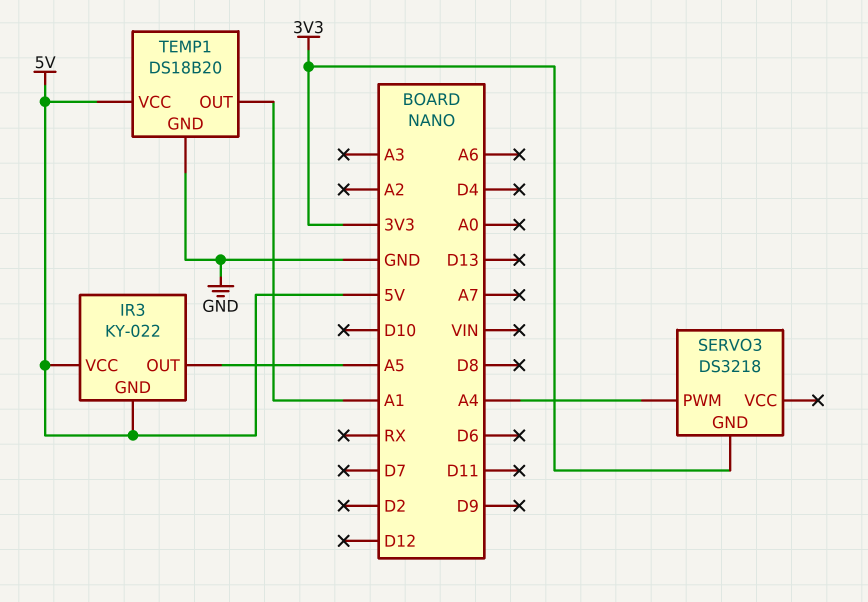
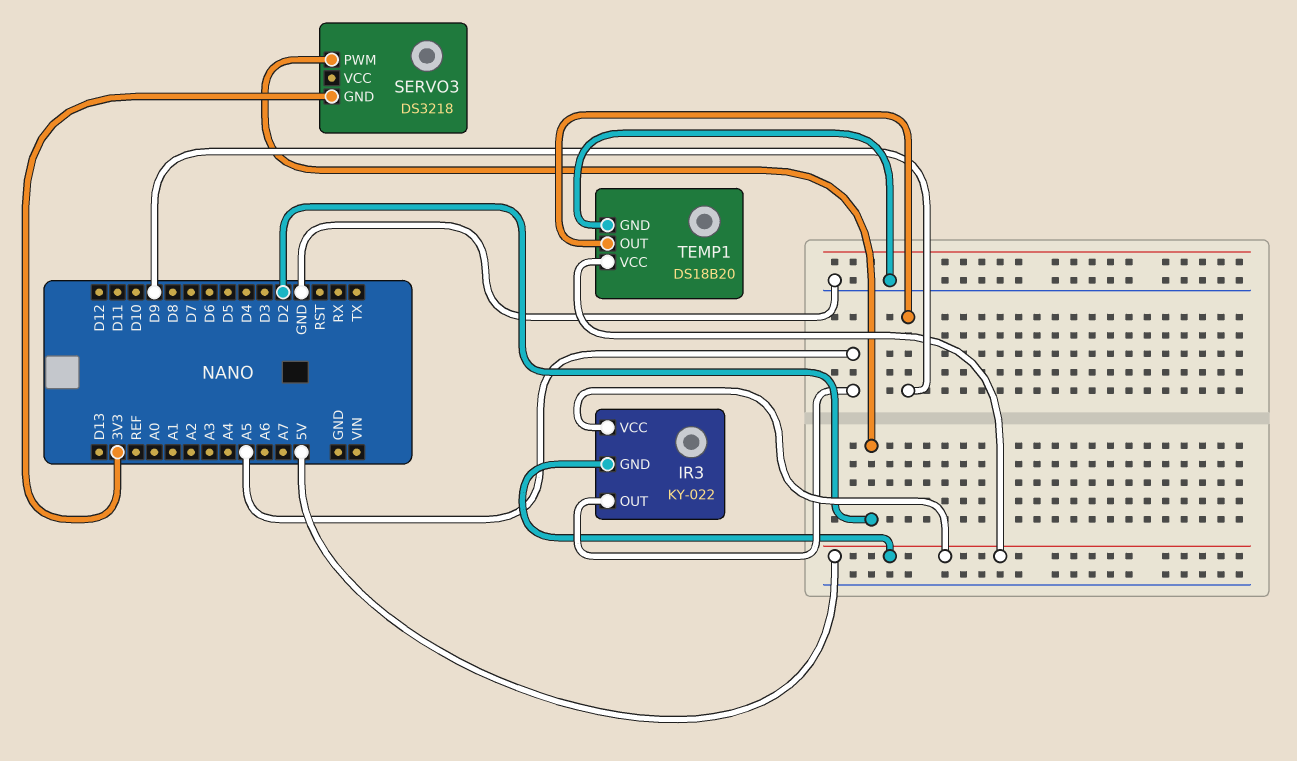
SERVO3 pin PWM: A4 -> D2
TEMP1 pin OUT: A1 -> D9

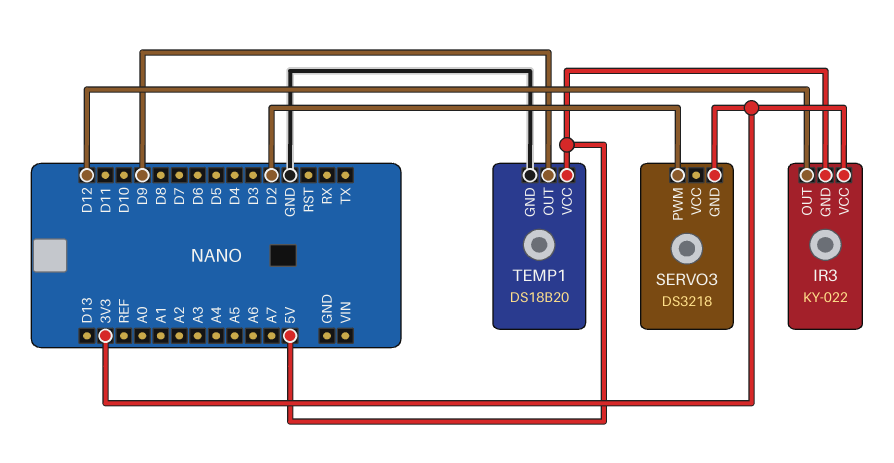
IR3 pin OUT: A5 -> D12
IR3 pin VCC: 5V -> 3V3

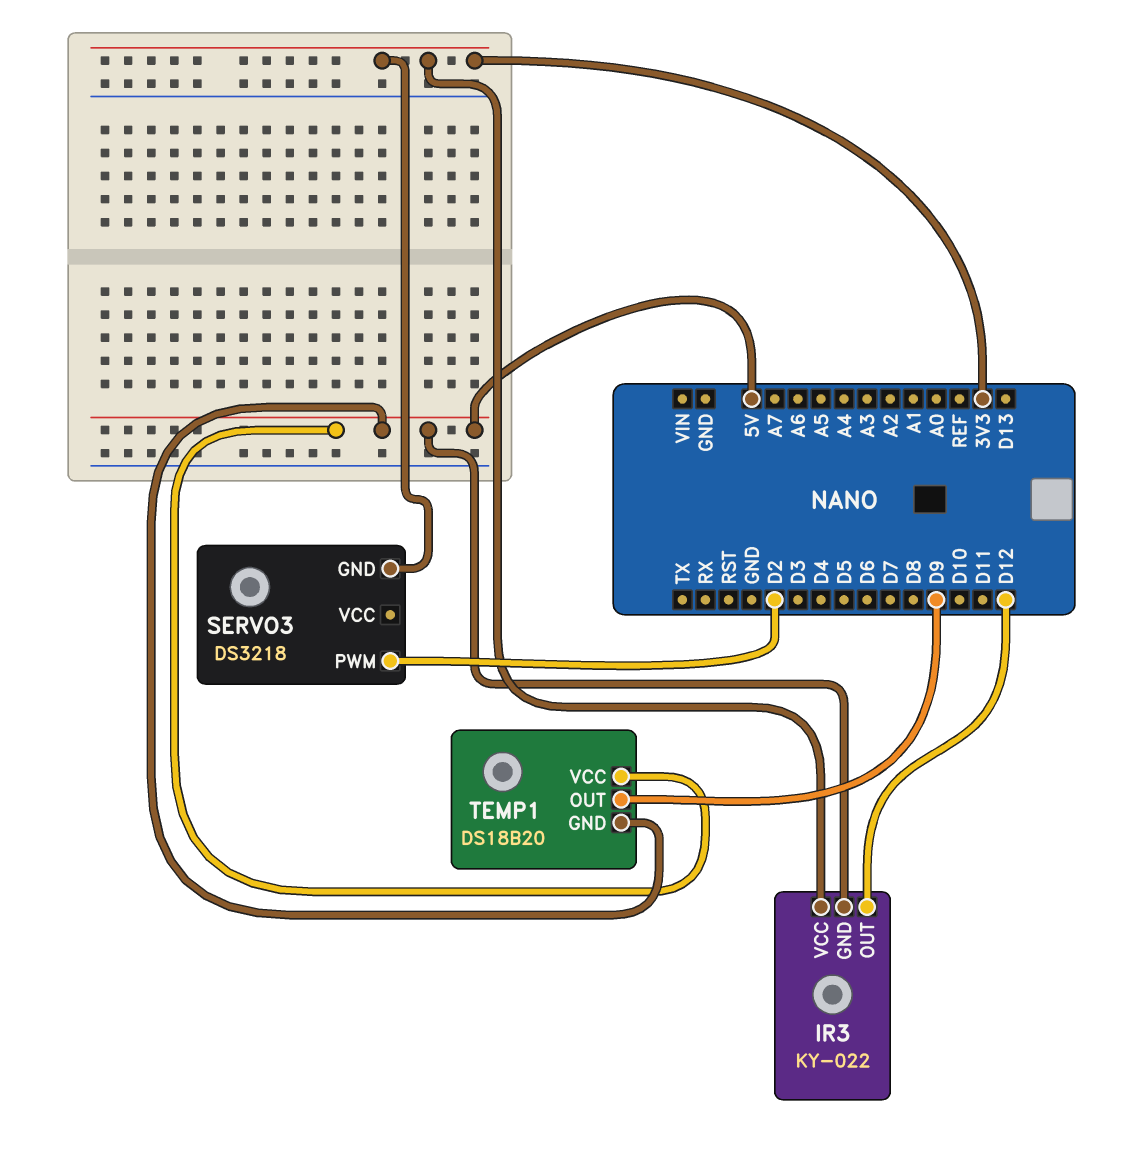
TEMP1 pin GND: GND -> 5V

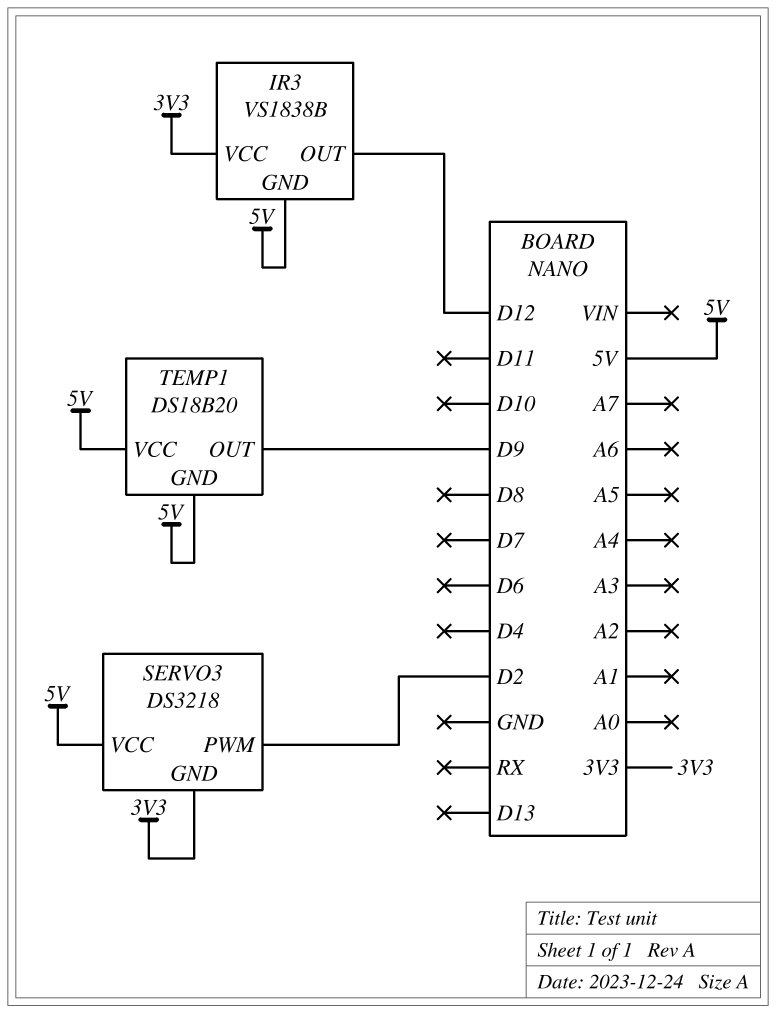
IR3: KY-022 -> VS1838B
SERVO3 pin VCC: none -> 5V

